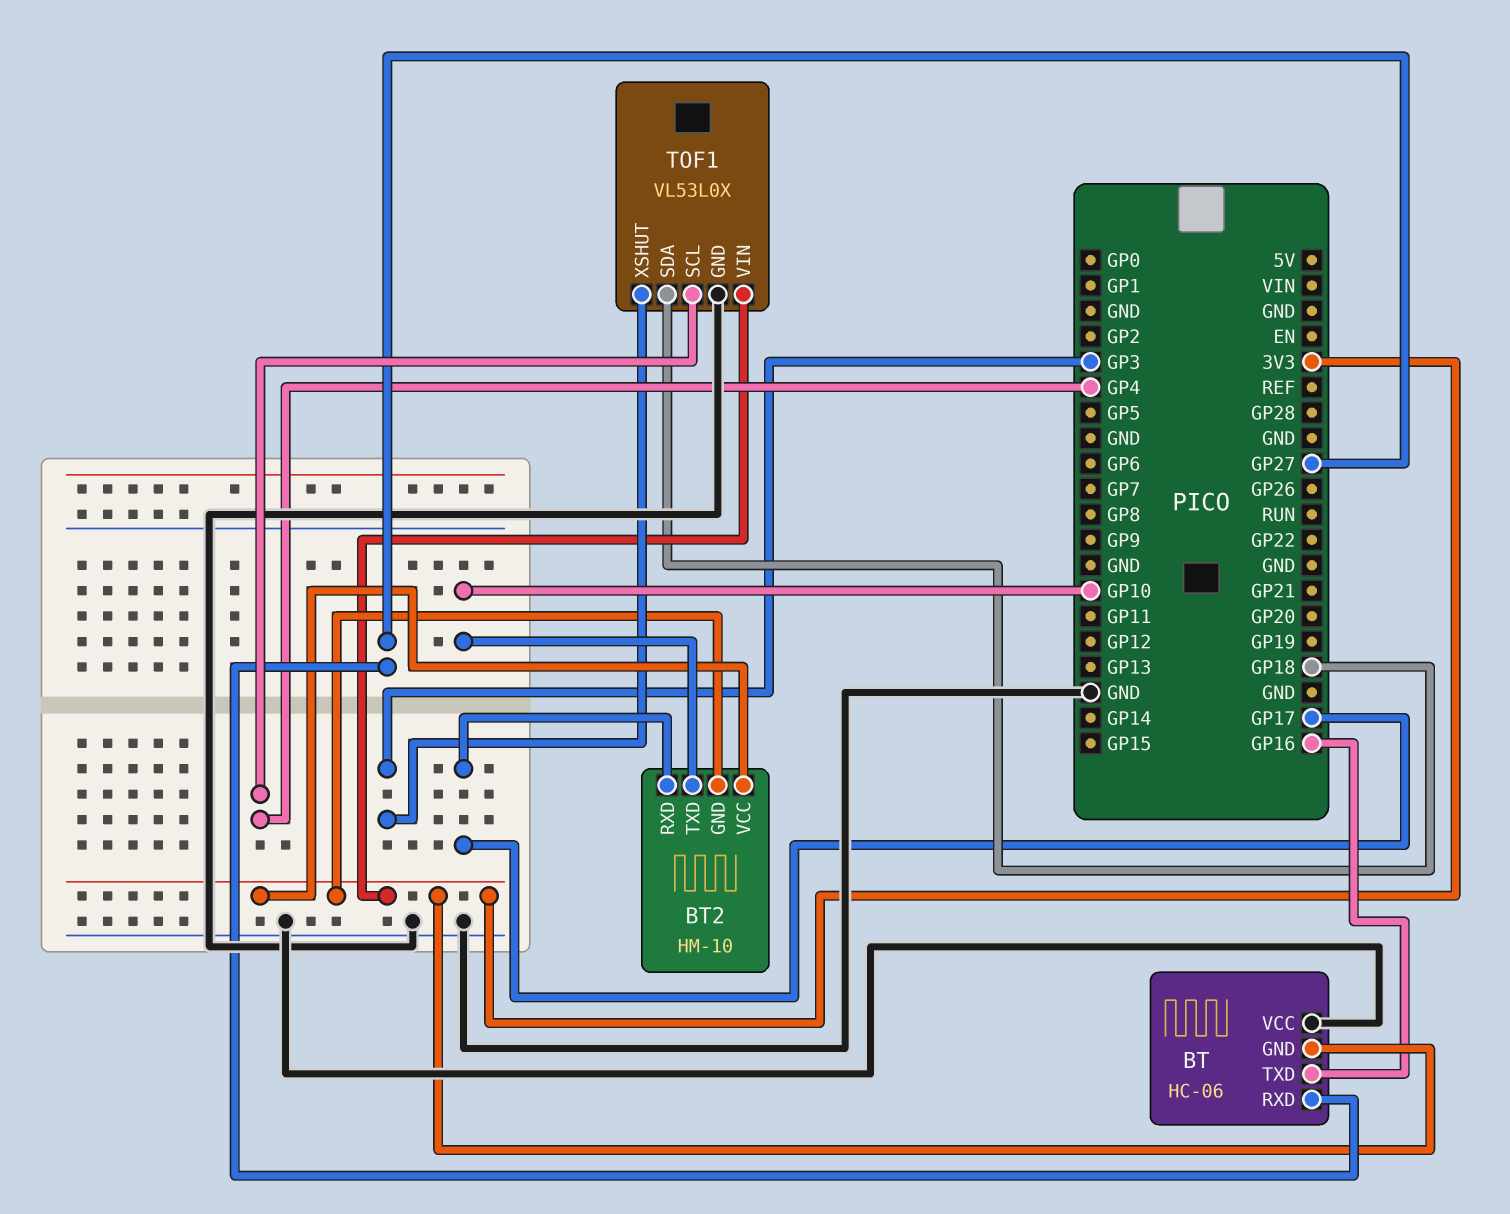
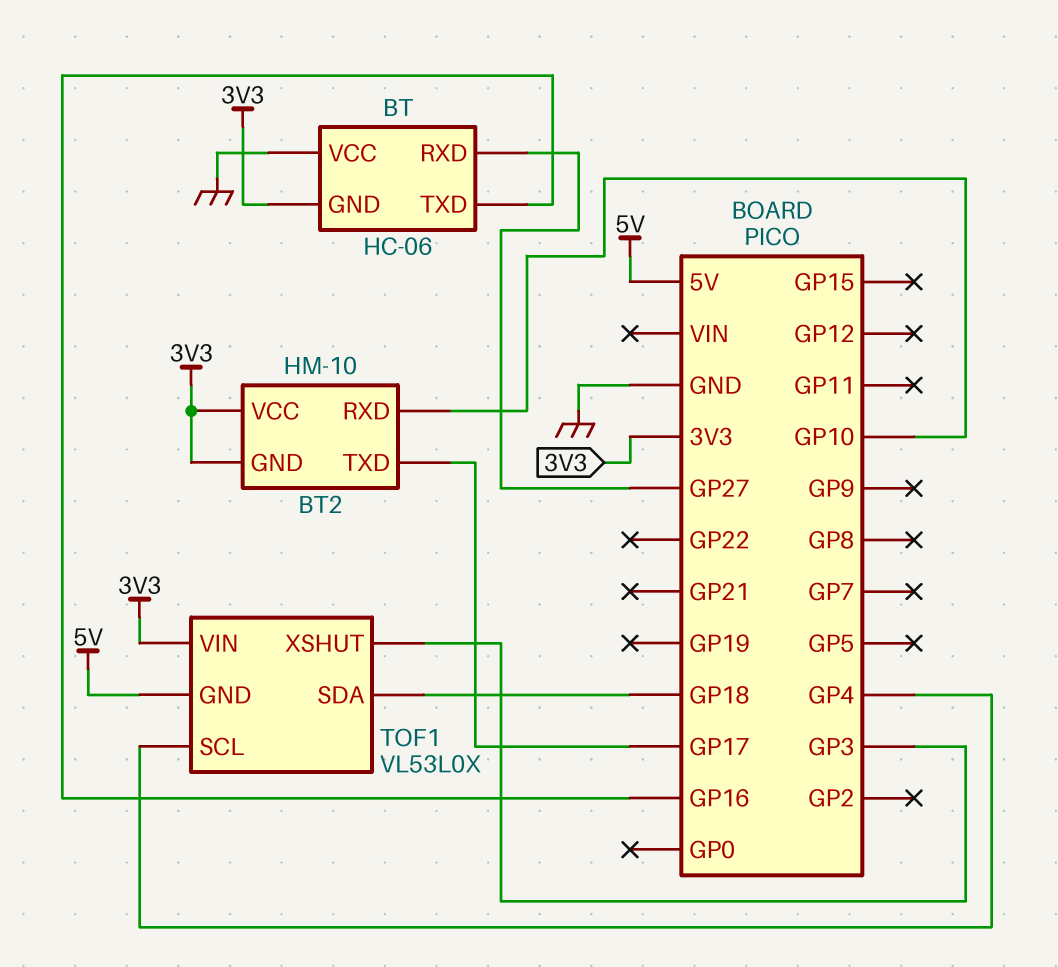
BT2 pin RXD: GP17 -> GP10
BT2 pin TXD: GP10 -> GP17
TOF1 pin GND: GND -> 5V

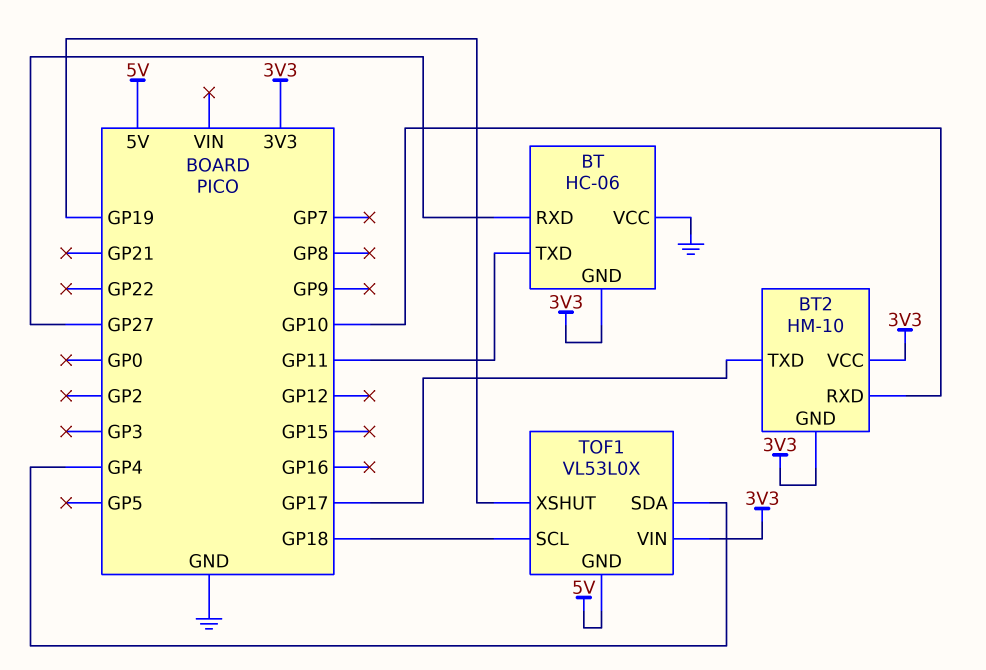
BT pin TXD: GP16 -> GP11
TOF1 pin SCL: GP4 -> GP18
TOF1 pin SDA: GP18 -> GP4
TOF1 pin XSHUT: GP3 -> GP19

